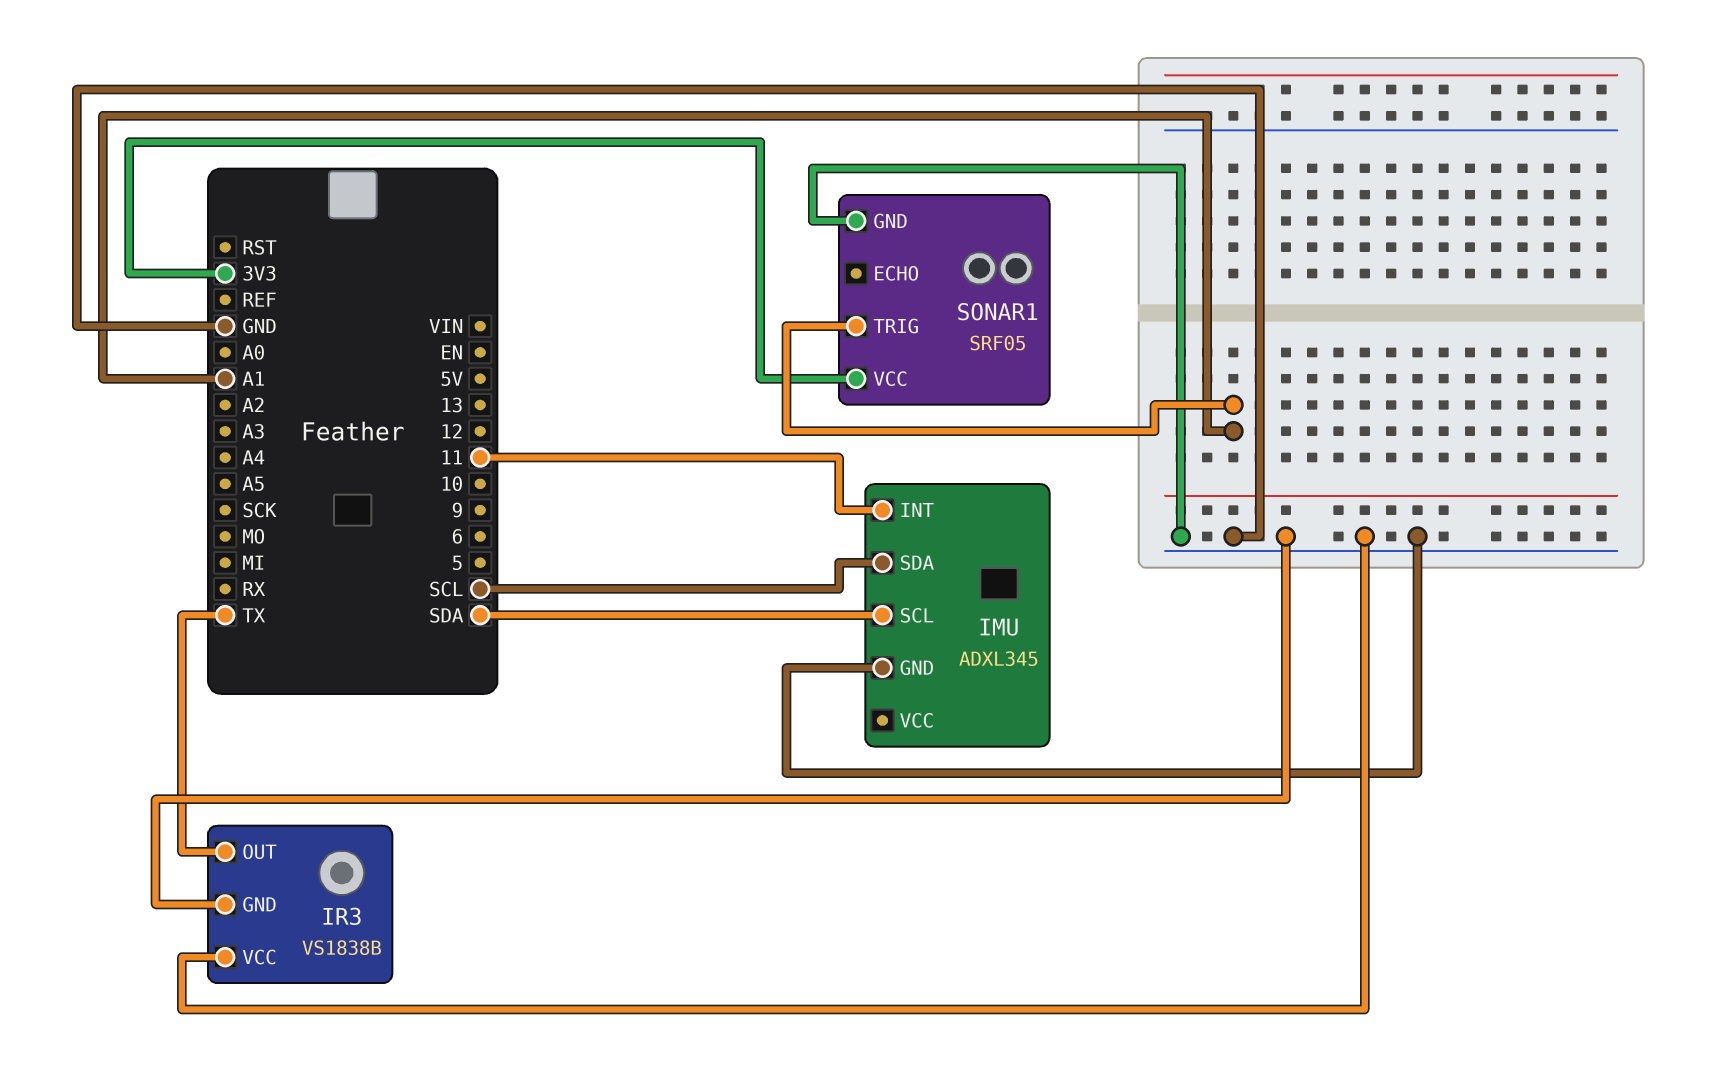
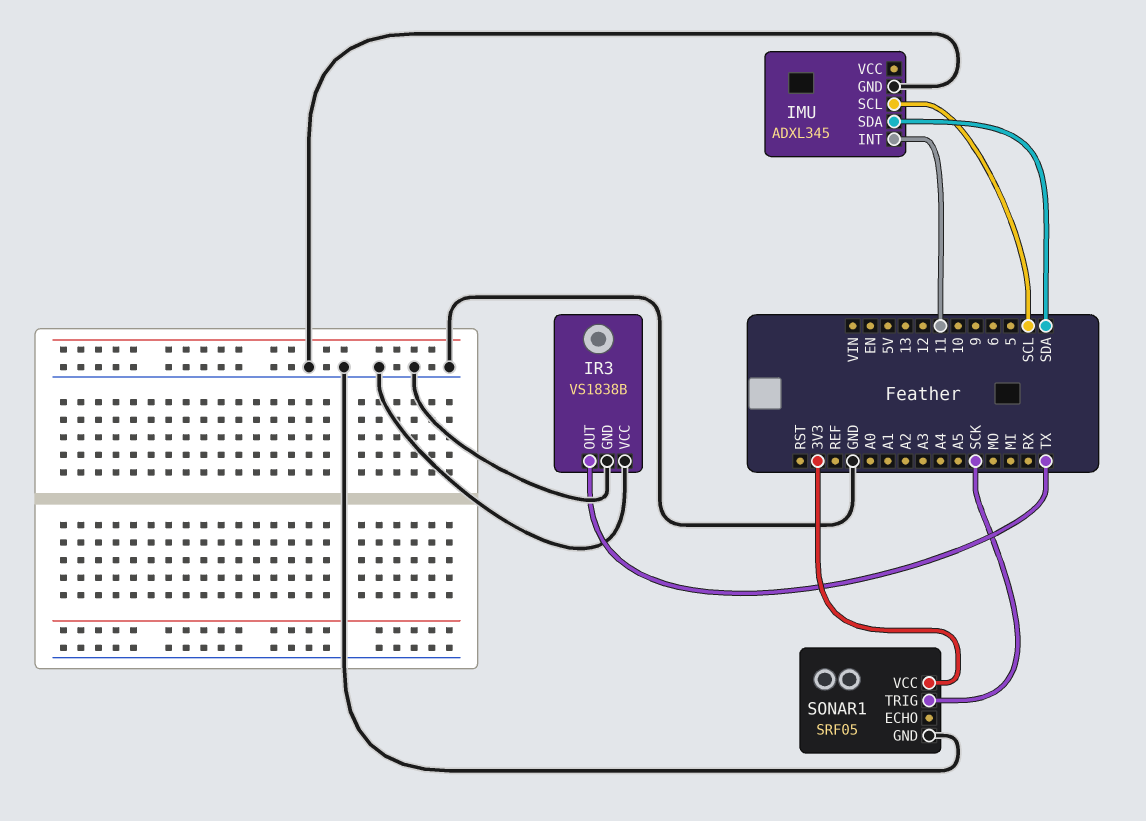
IMU pin SCL: SDA -> SCL
IMU pin SDA: SCL -> SDA
SONAR1 pin TRIG: A1 -> SCK

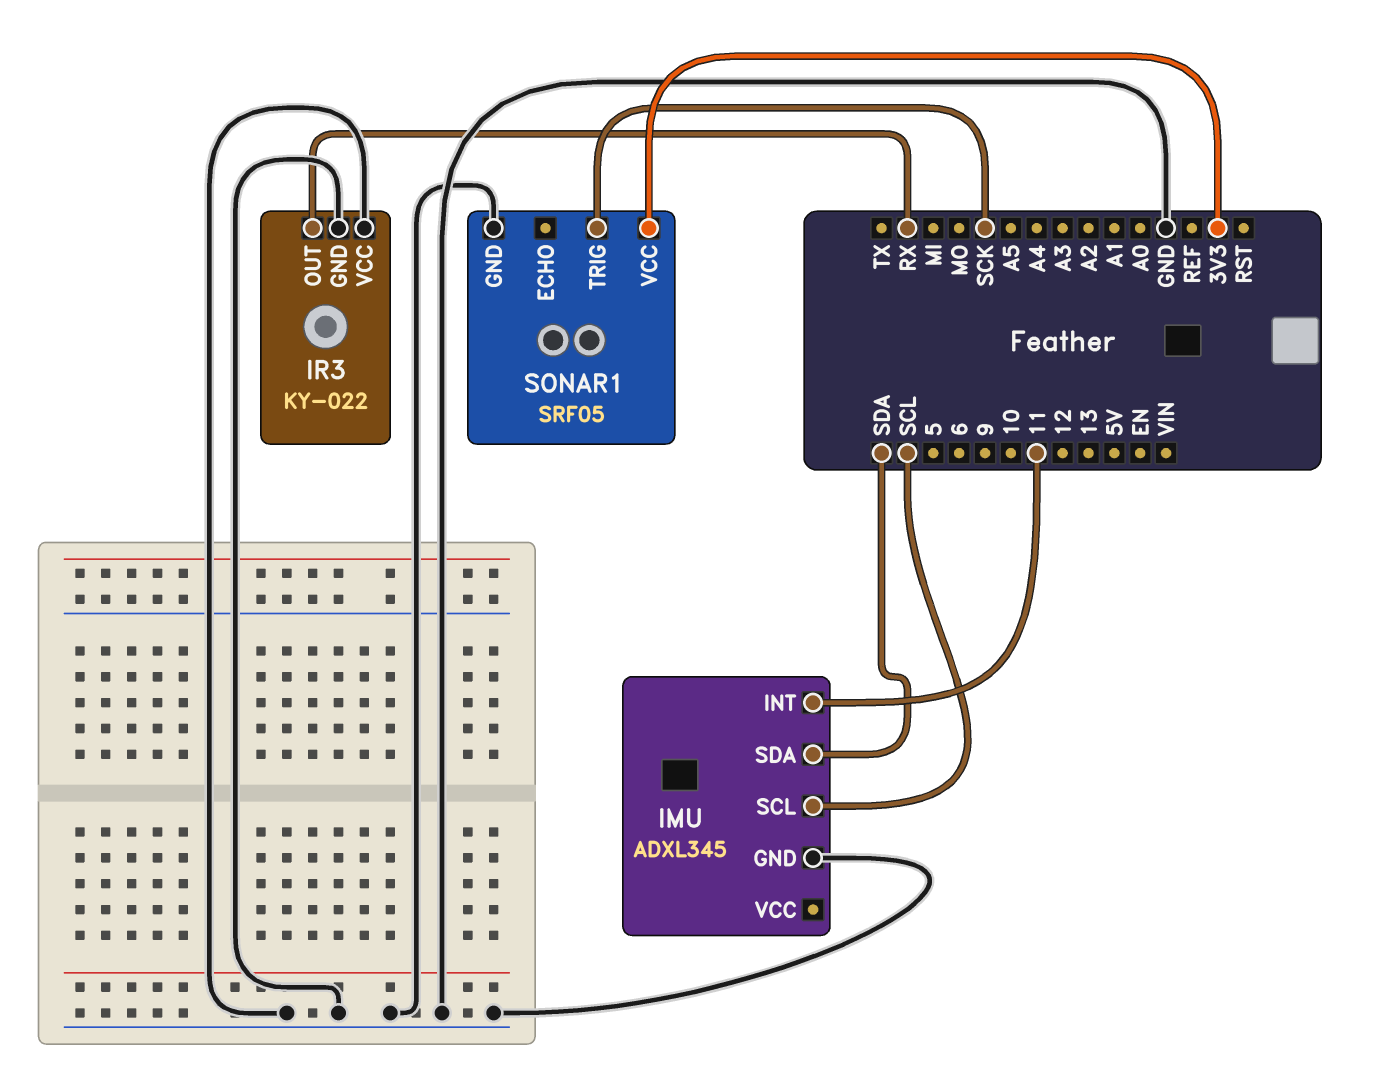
IR3: VS1838B -> KY-022
IR3 pin OUT: TX -> RX

